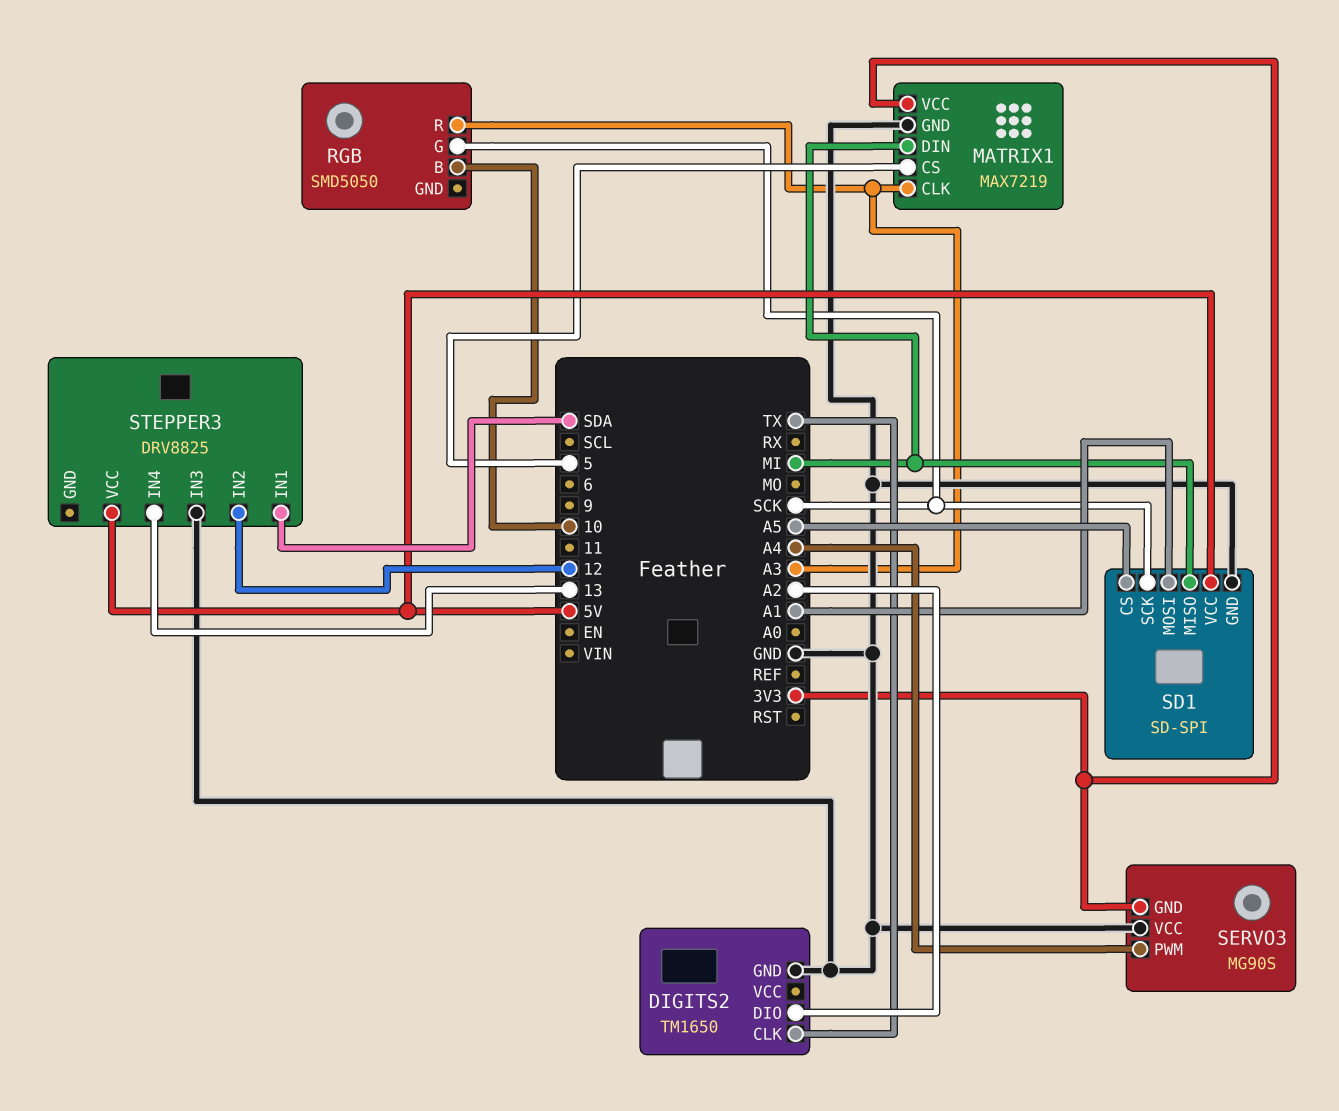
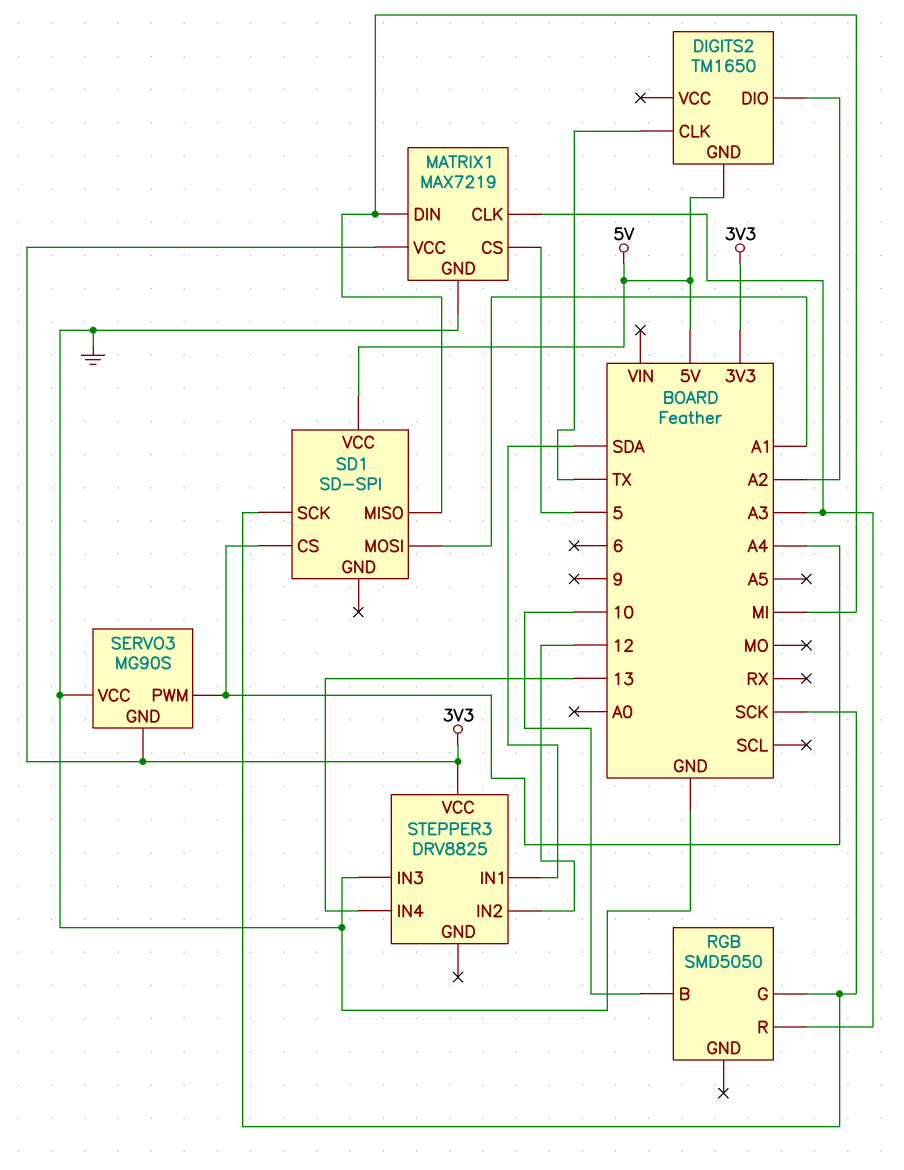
DIGITS2 pin GND: GND -> 5V
SD1 pin CS: A5 -> A4
SD1 pin GND: GND -> none
STEPPER3 pin VCC: 5V -> 3V3

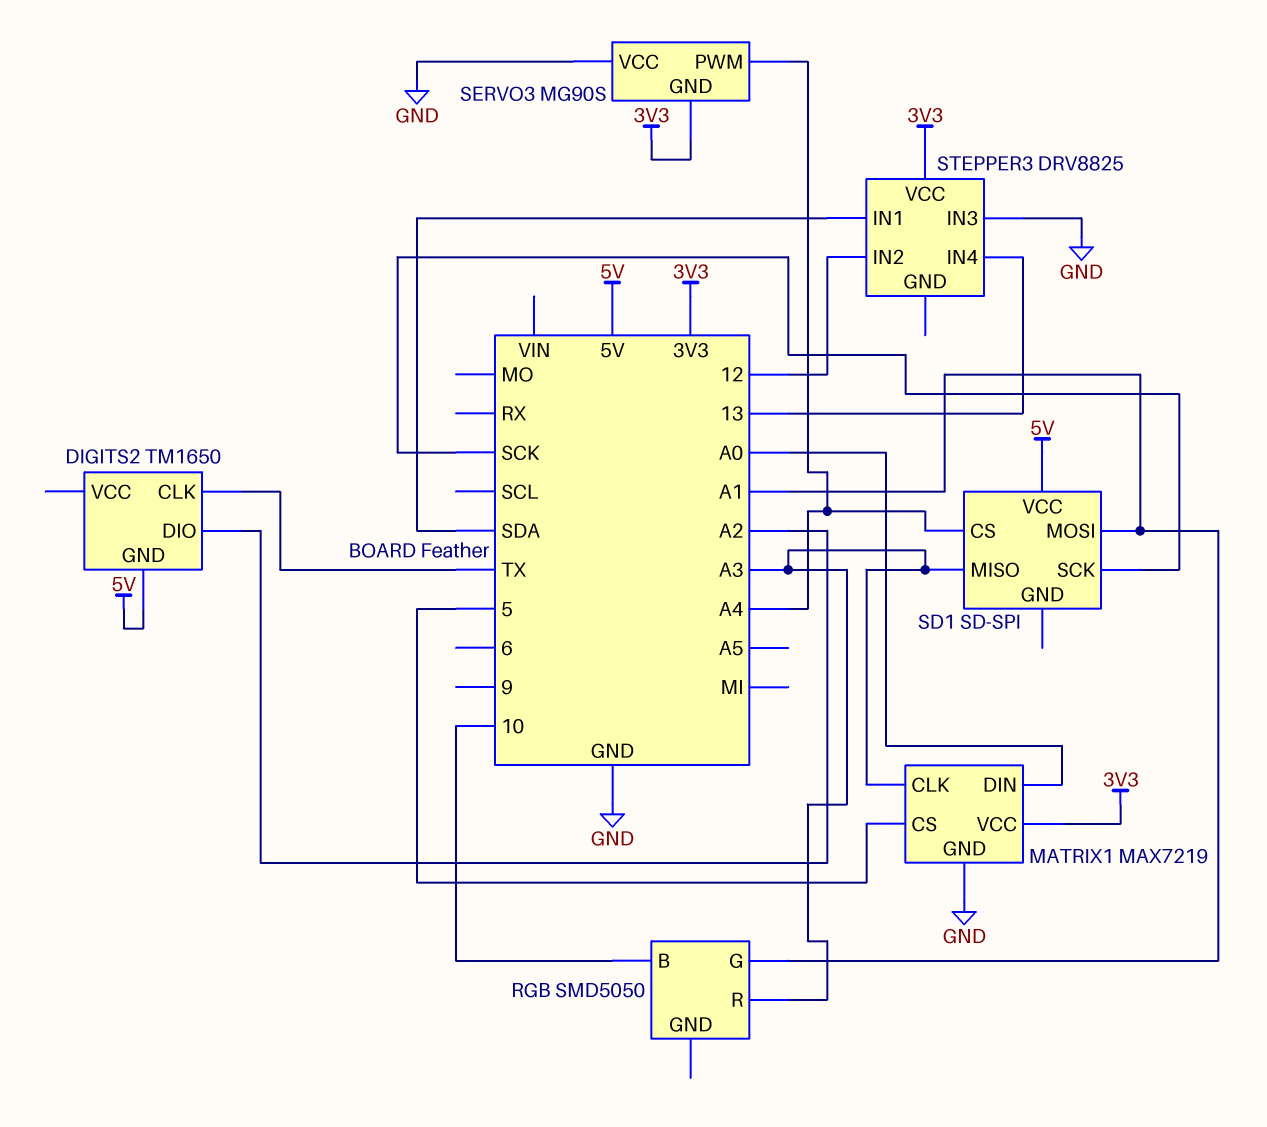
MATRIX1 pin DIN: MI -> A0
RGB pin G: SCK -> A1
SD1 pin MISO: MI -> A3

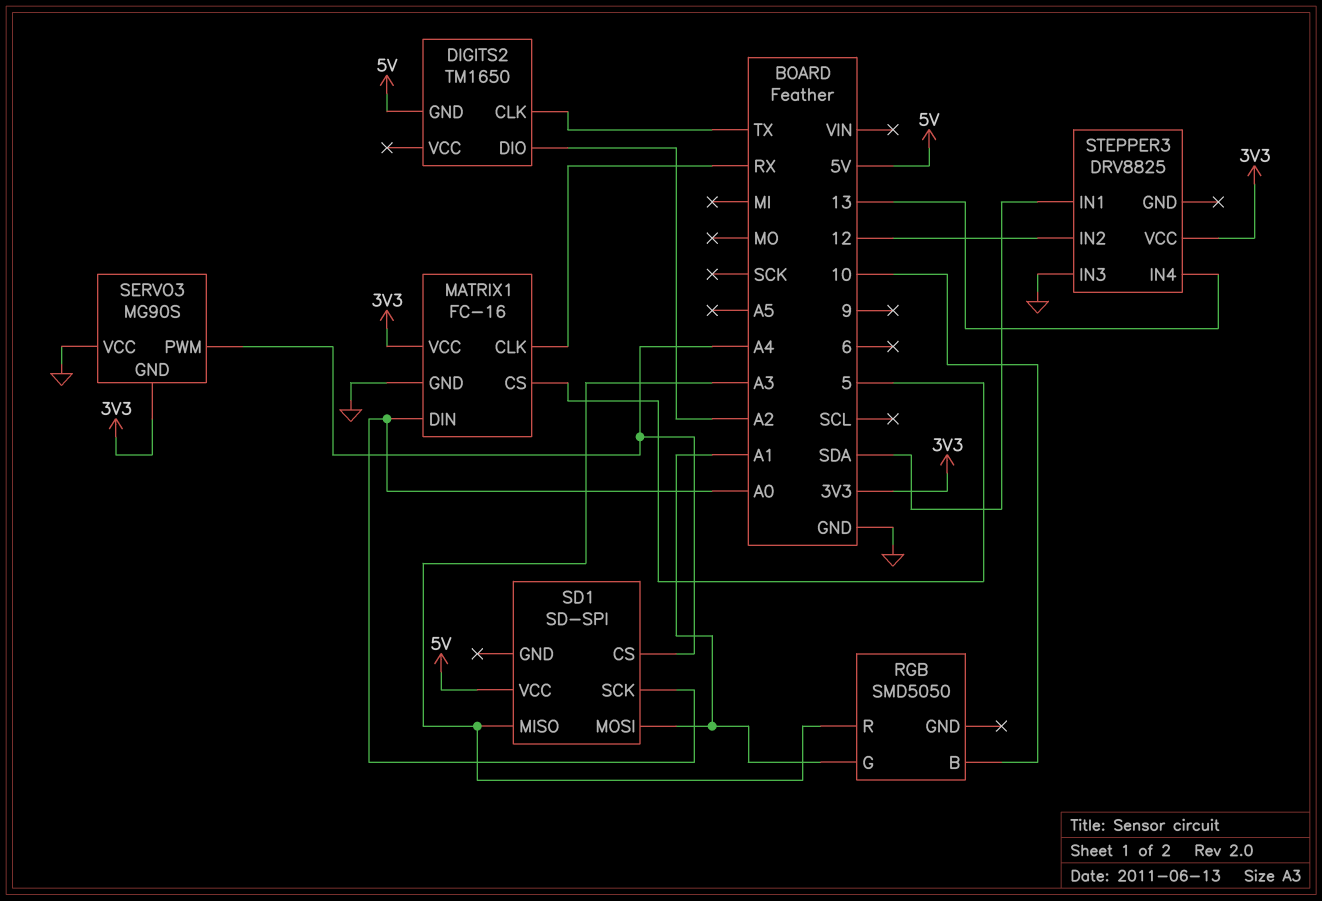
MATRIX1: MAX7219 -> FC-16
MATRIX1 pin CLK: A3 -> RX
SD1 pin SCK: SCK -> A0

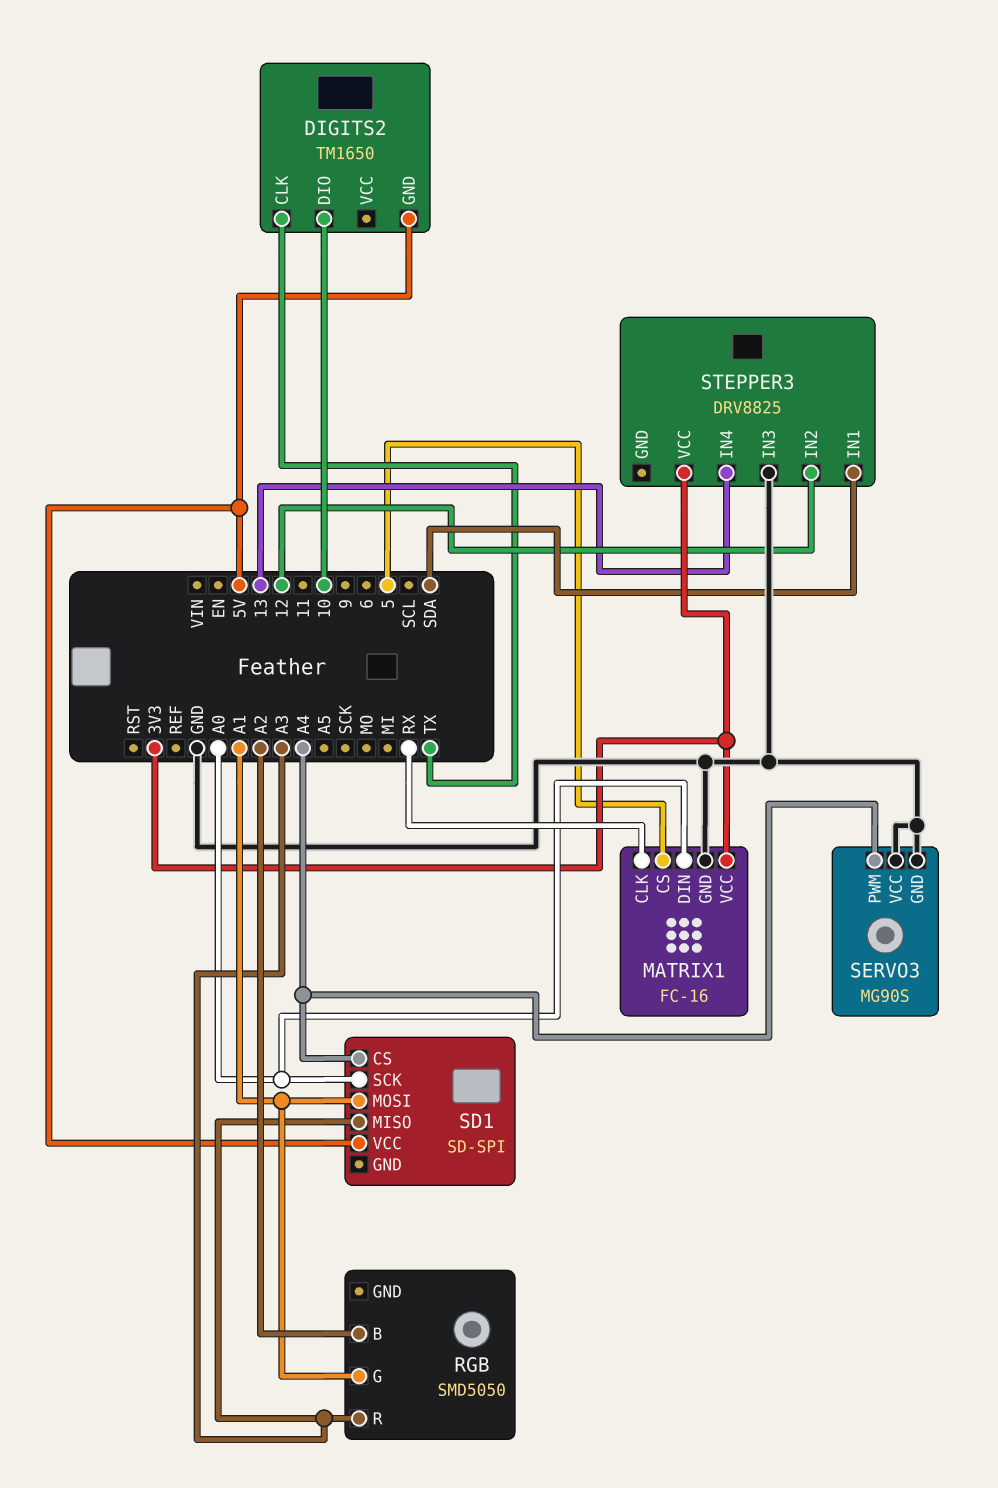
DIGITS2 pin DIO: A2 -> 10
RGB pin B: 10 -> A2
SERVO3 pin GND: 3V3 -> GND

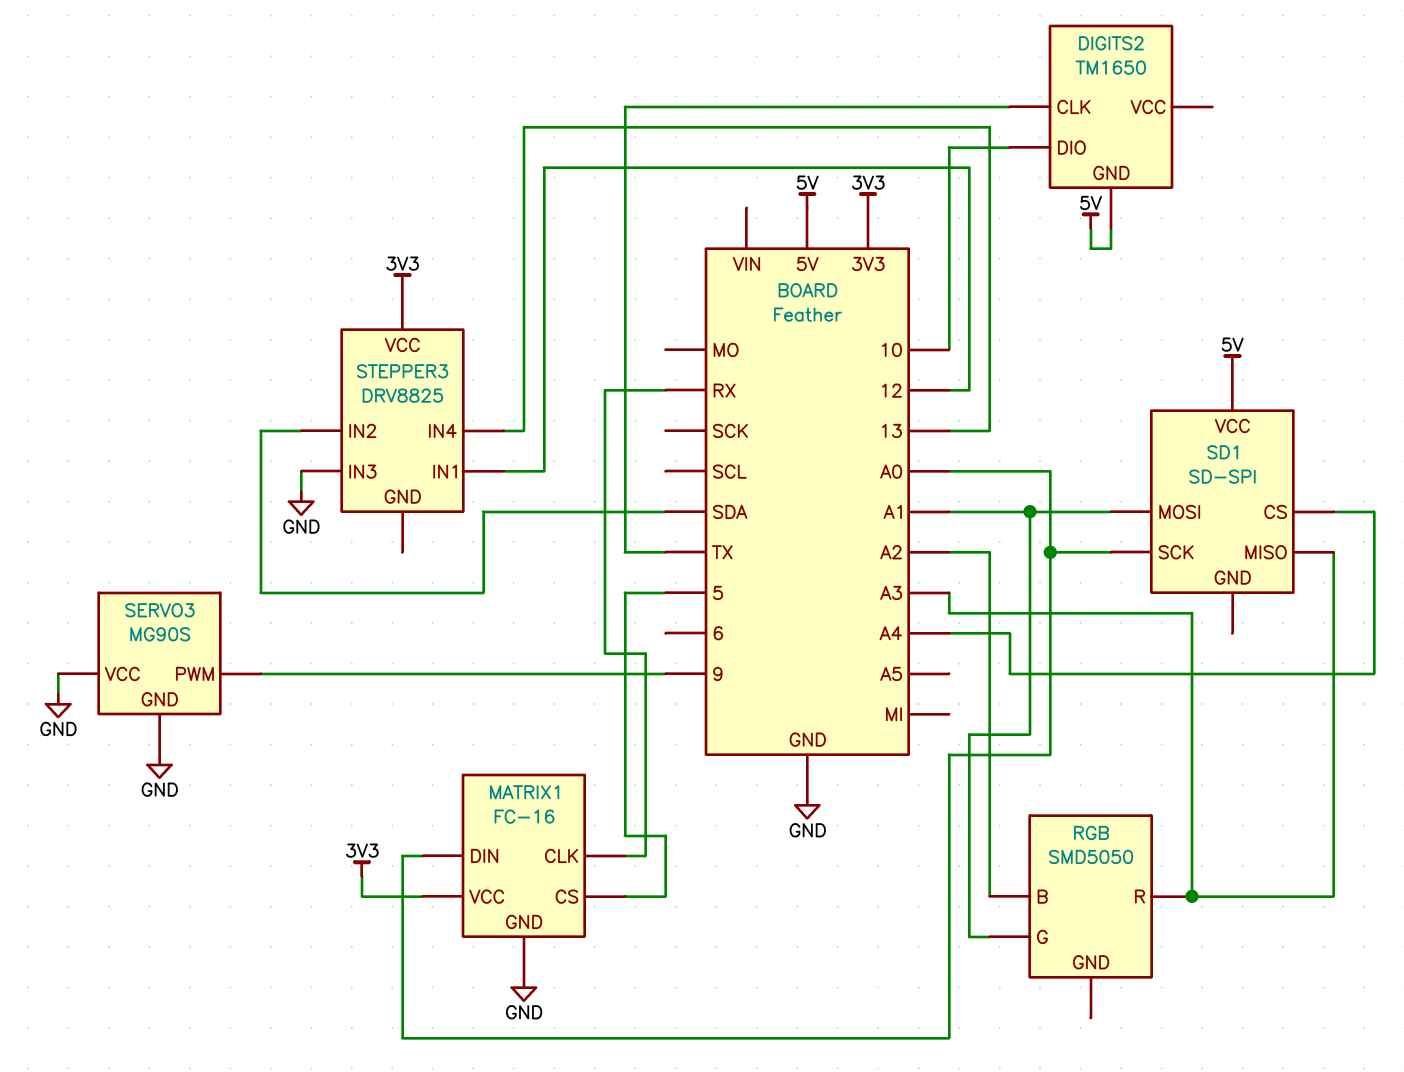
SERVO3 pin PWM: A4 -> 9
STEPPER3 pin IN1: SDA -> 12
STEPPER3 pin IN2: 12 -> SDA

